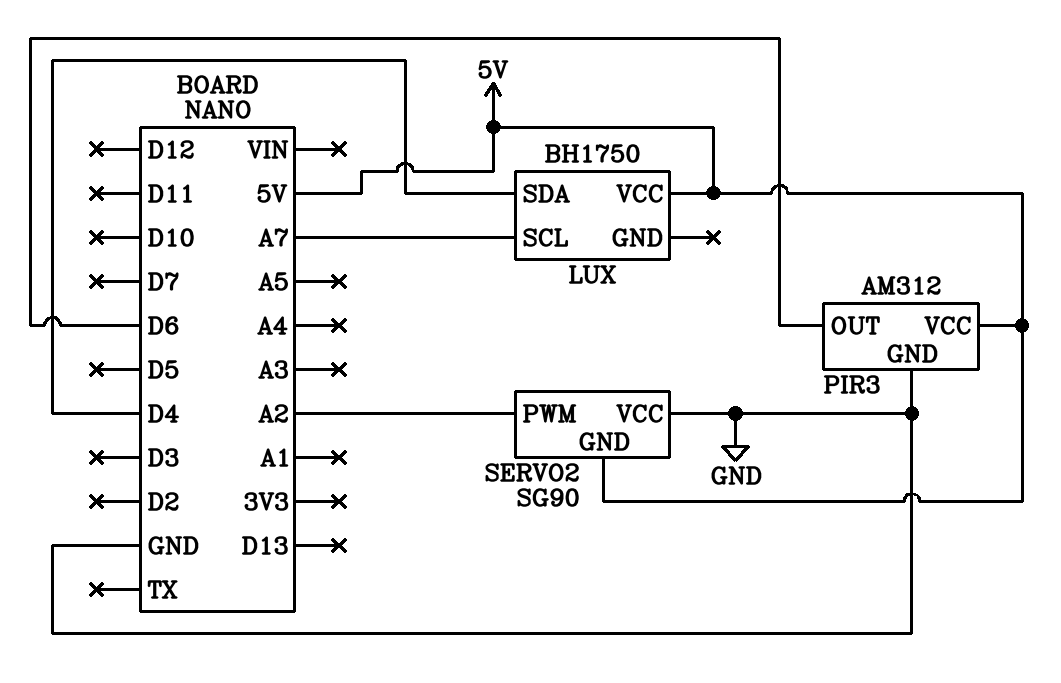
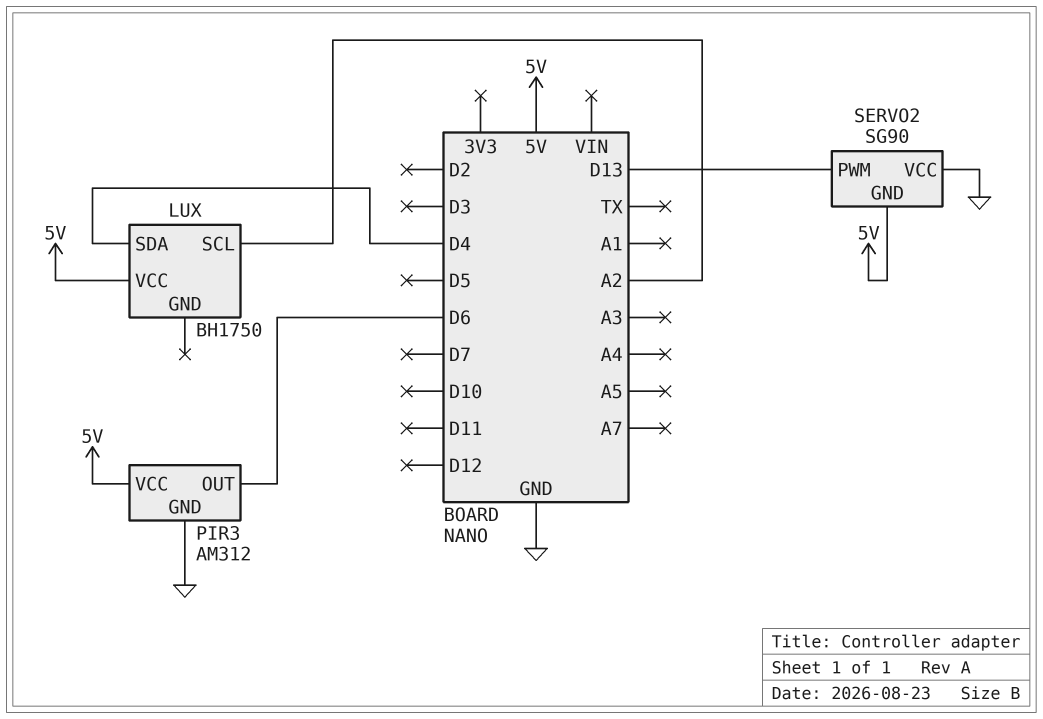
LUX pin SCL: A7 -> A2
SERVO2 pin PWM: A2 -> D13

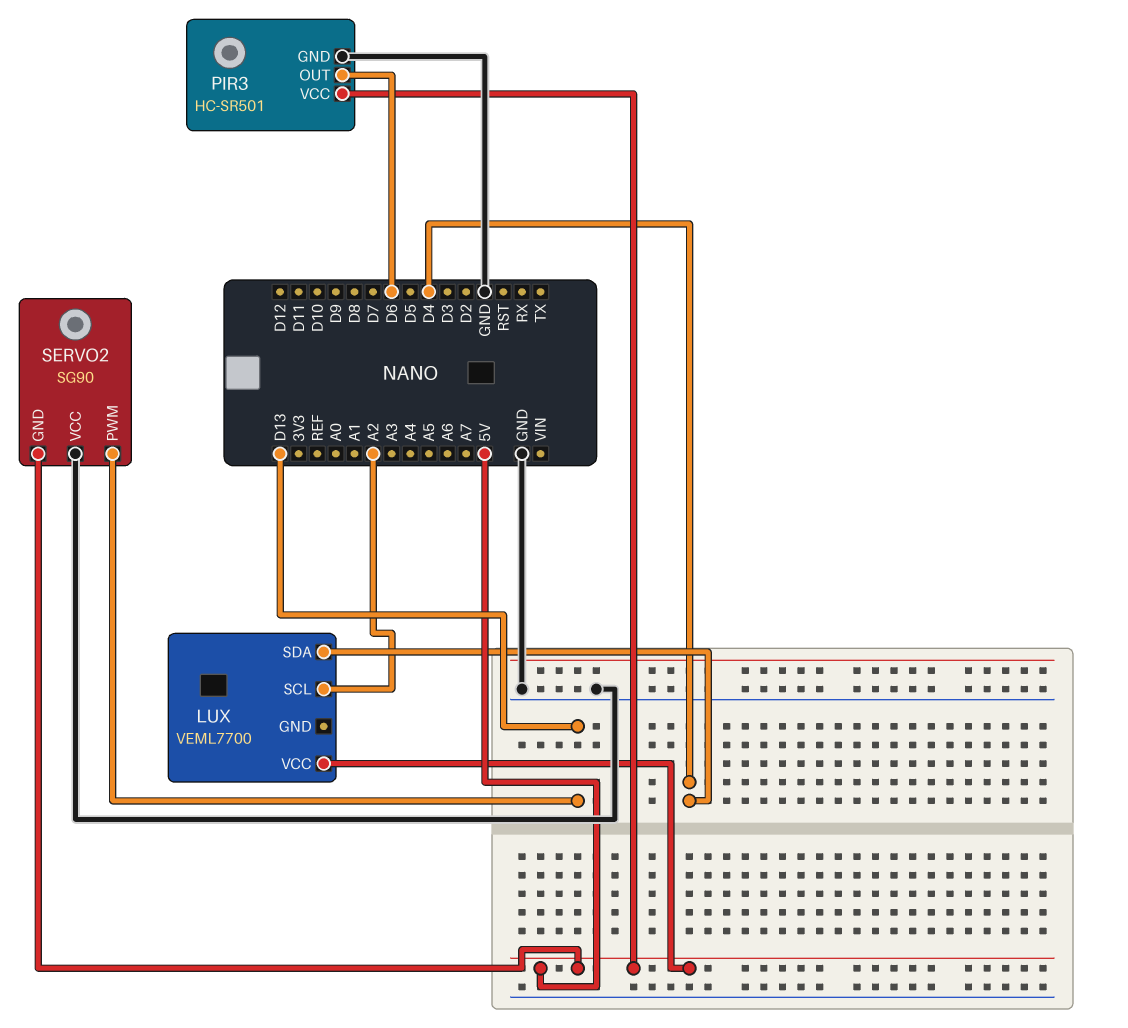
LUX: BH1750 -> VEML7700
PIR3: AM312 -> HC-SR501

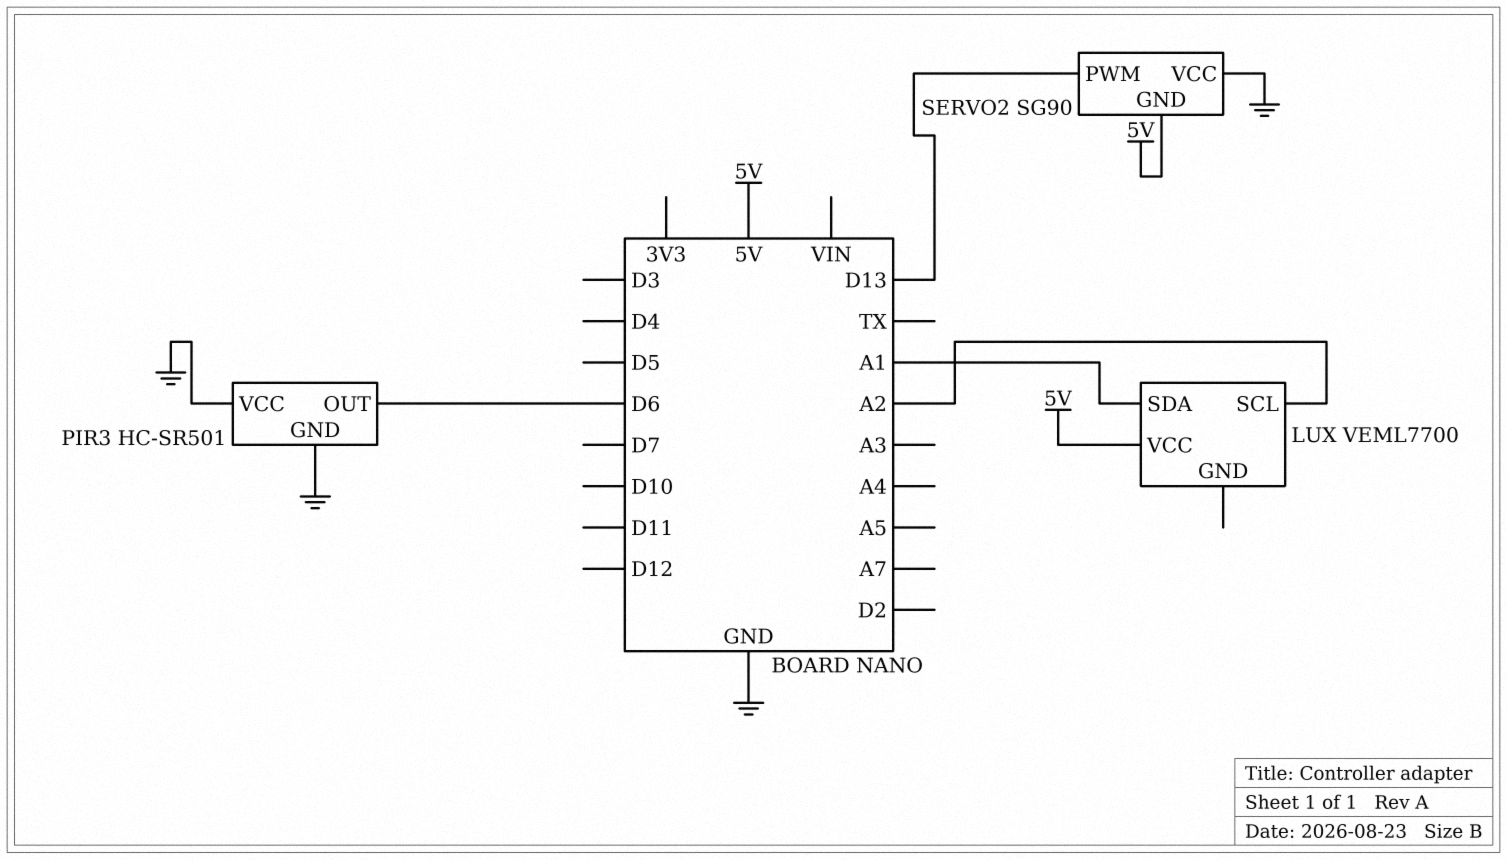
LUX pin SDA: D4 -> A1
PIR3 pin VCC: 5V -> GND

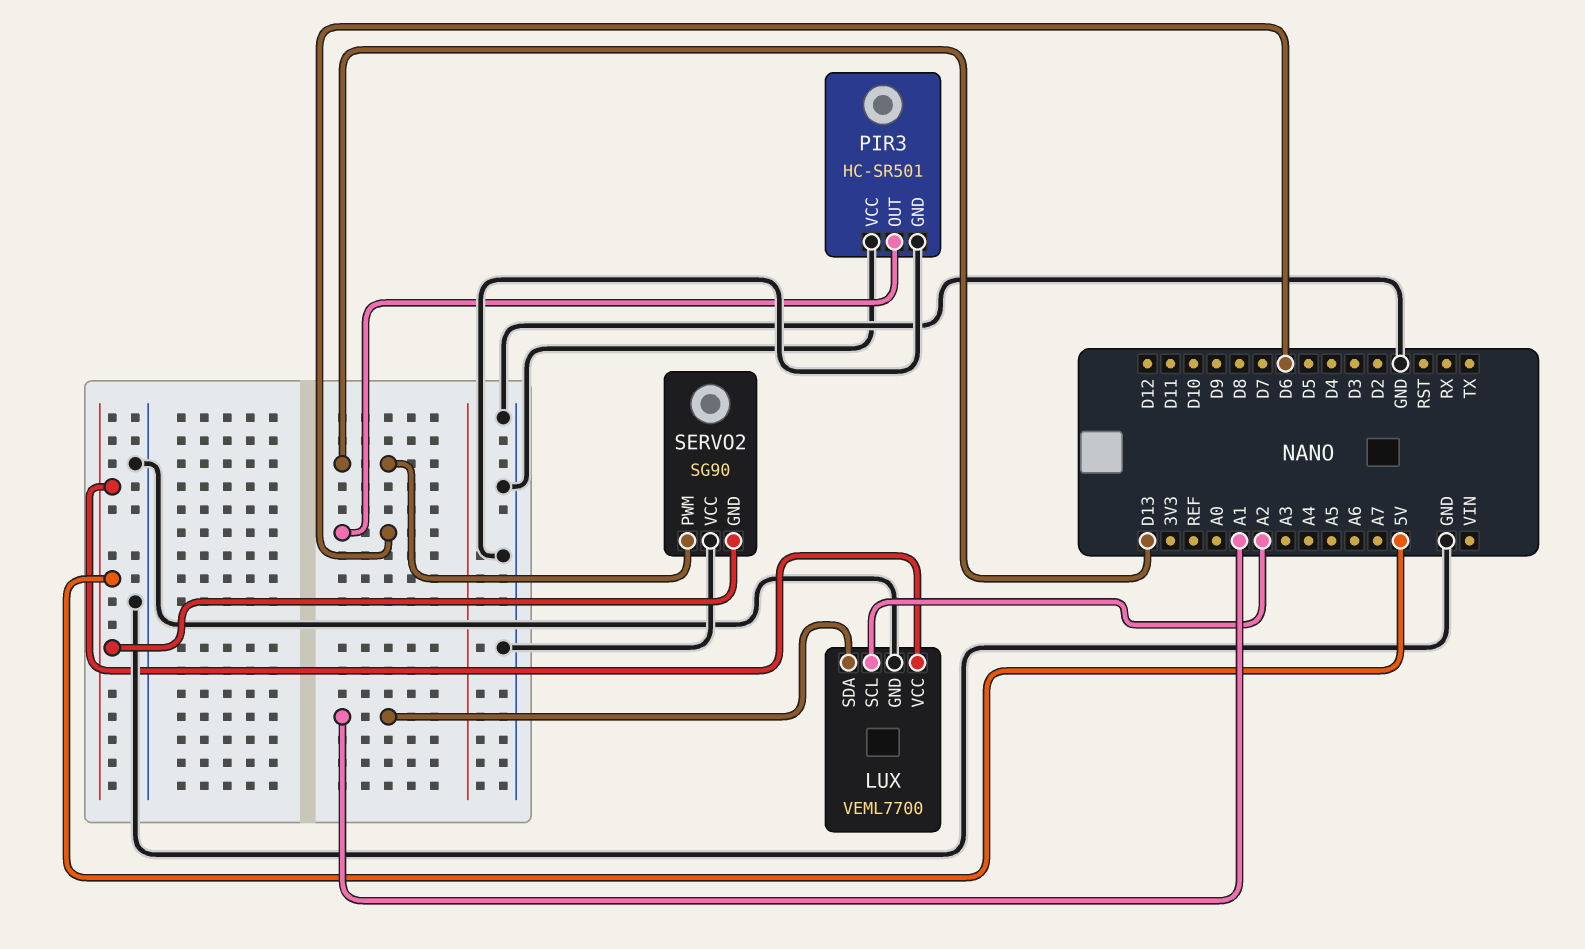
LUX pin GND: none -> GND

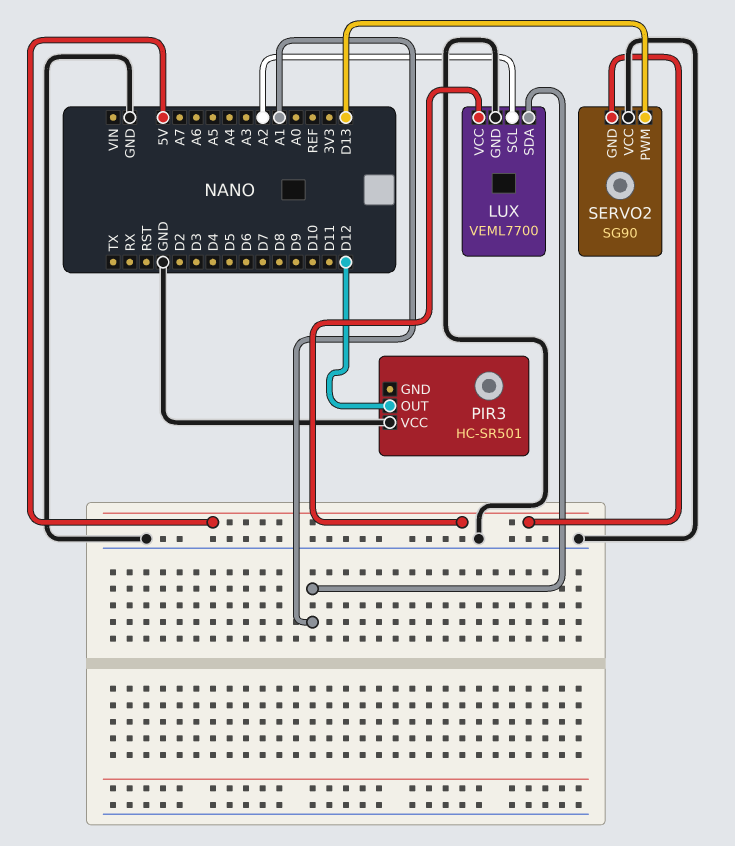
PIR3 pin GND: GND -> none
PIR3 pin OUT: D6 -> D12

